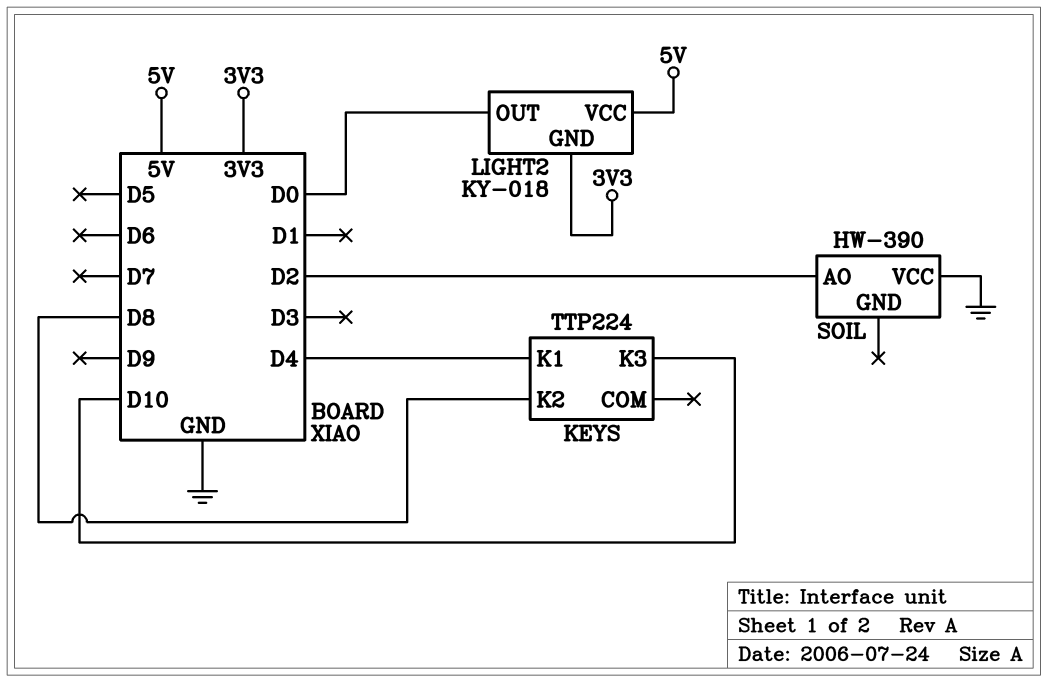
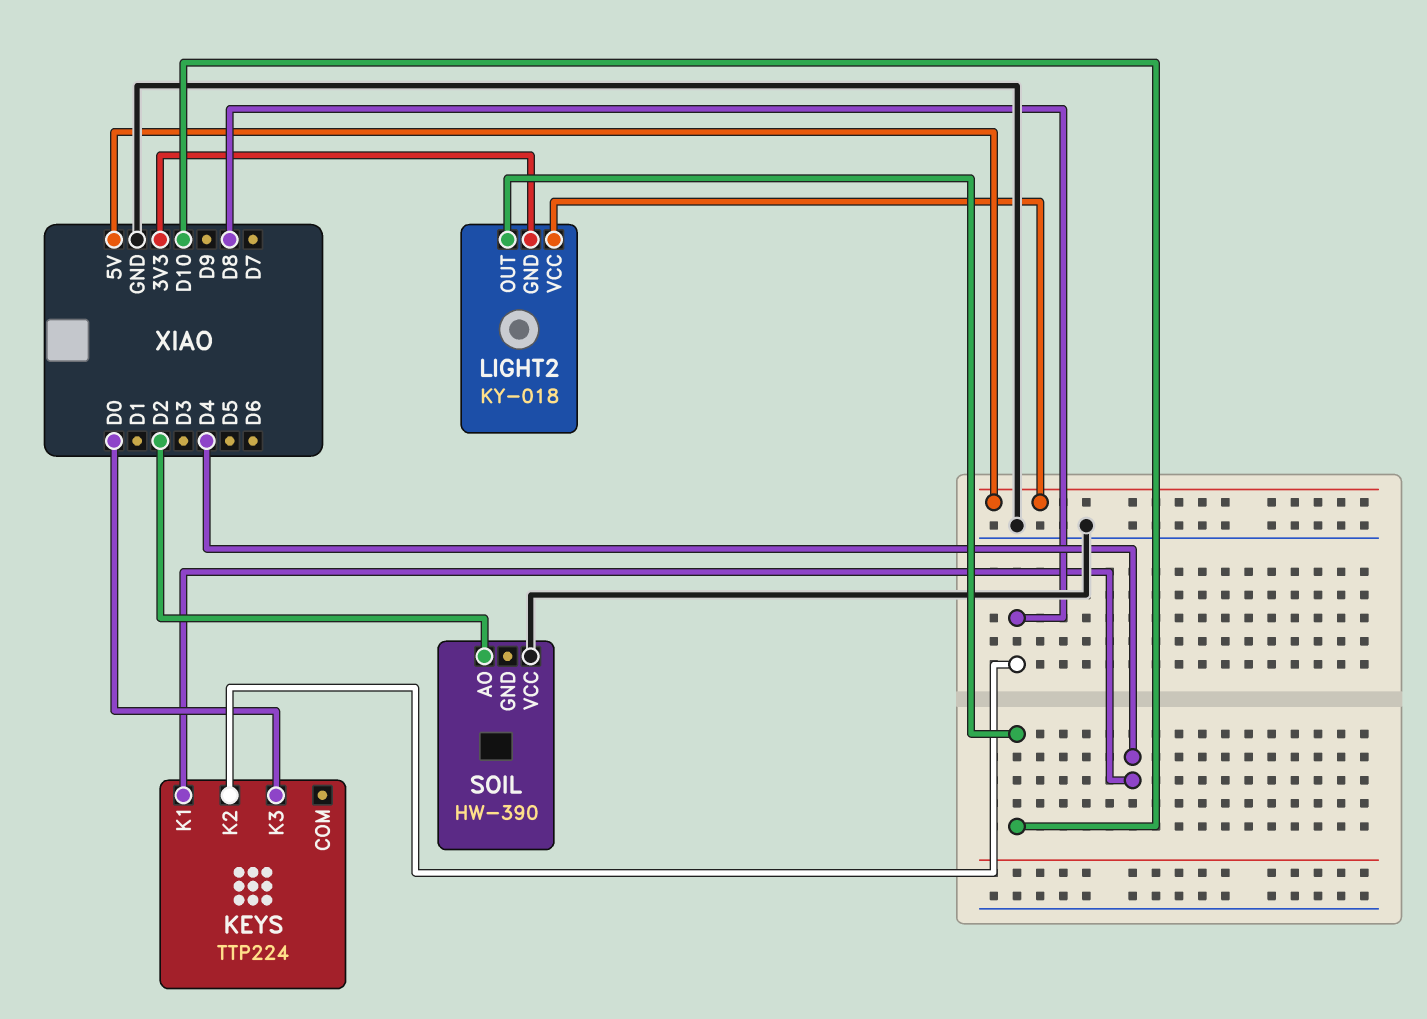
KEYS pin K3: D10 -> D0
LIGHT2 pin OUT: D0 -> D10

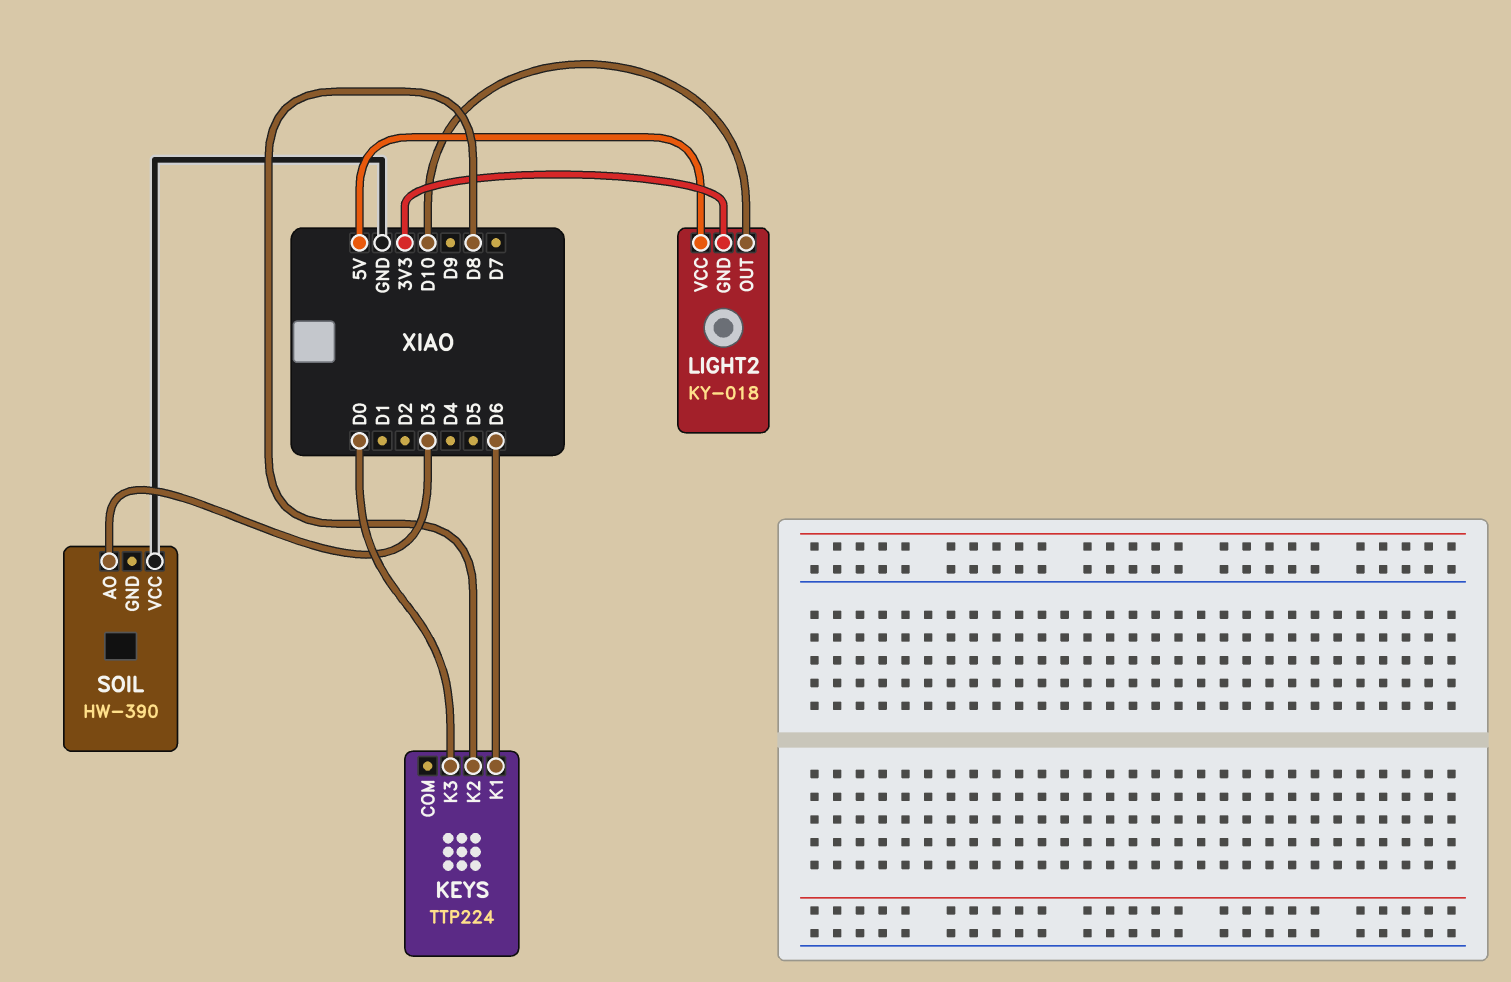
KEYS pin K1: D4 -> D6
SOIL pin AO: D2 -> D3

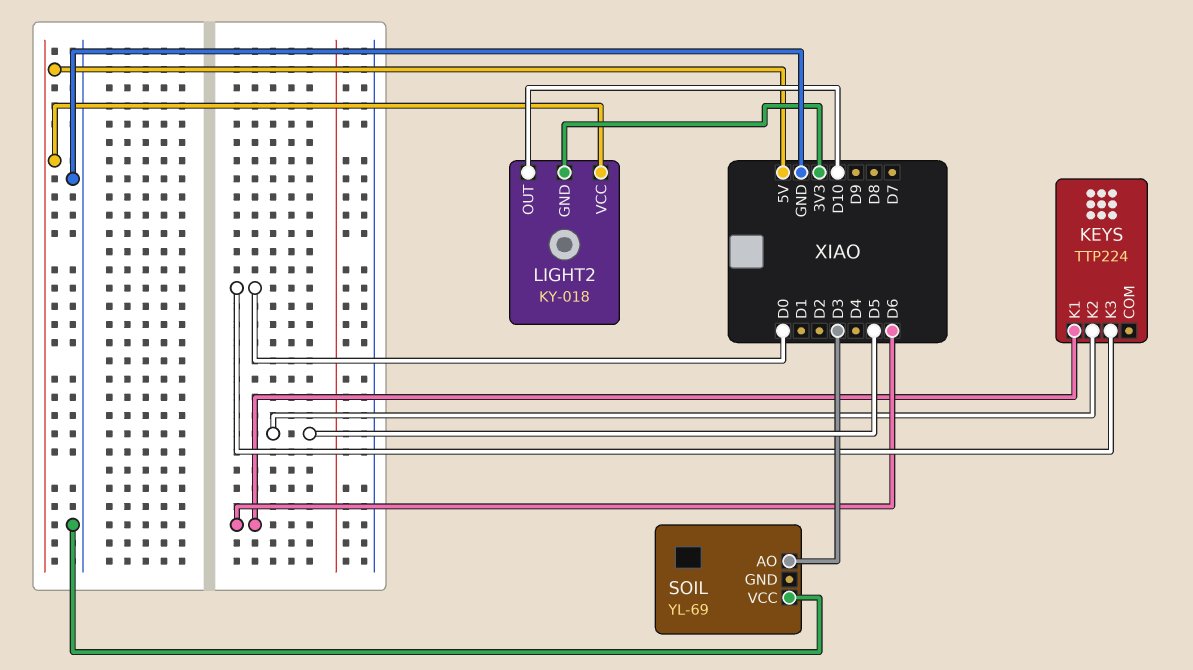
KEYS pin K2: D8 -> D5
SOIL: HW-390 -> YL-69

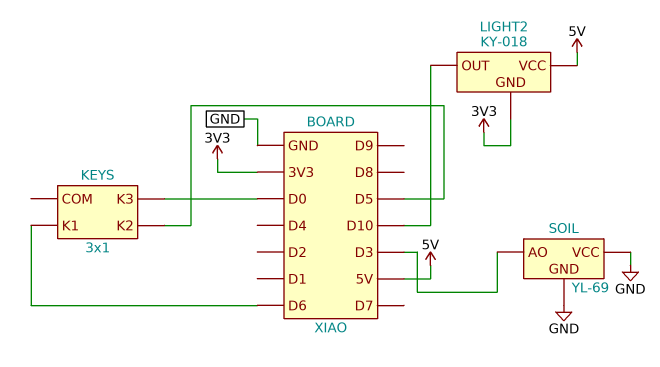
KEYS: TTP224 -> 3x1
SOIL pin GND: none -> GND

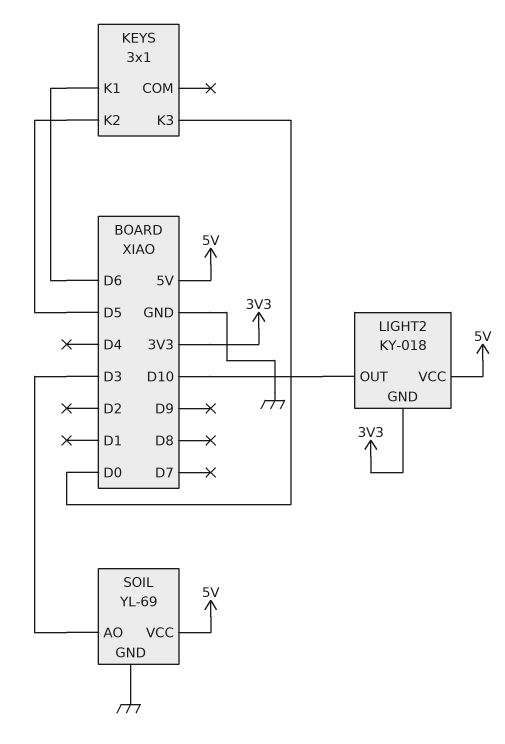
SOIL pin VCC: GND -> 5V

